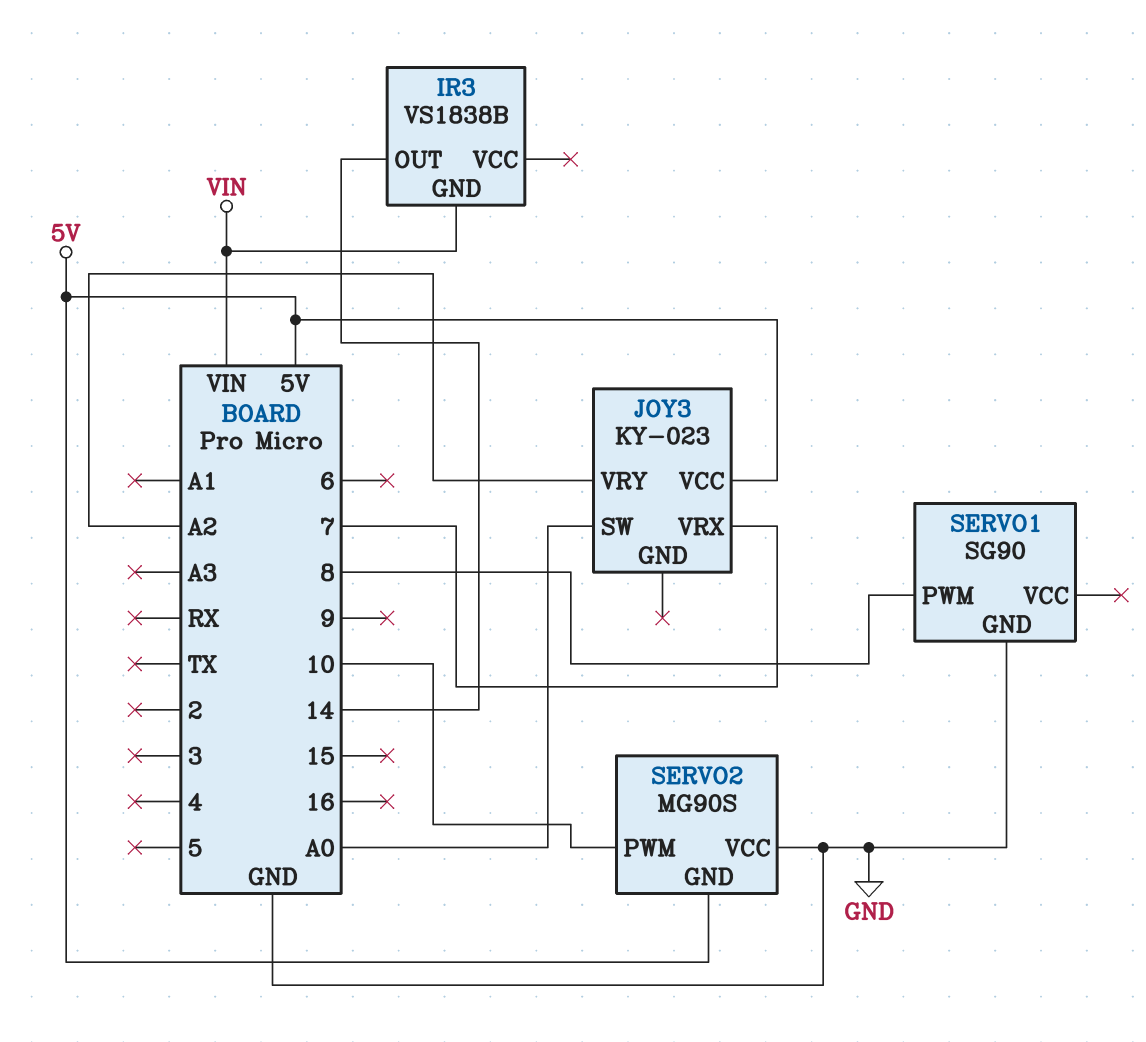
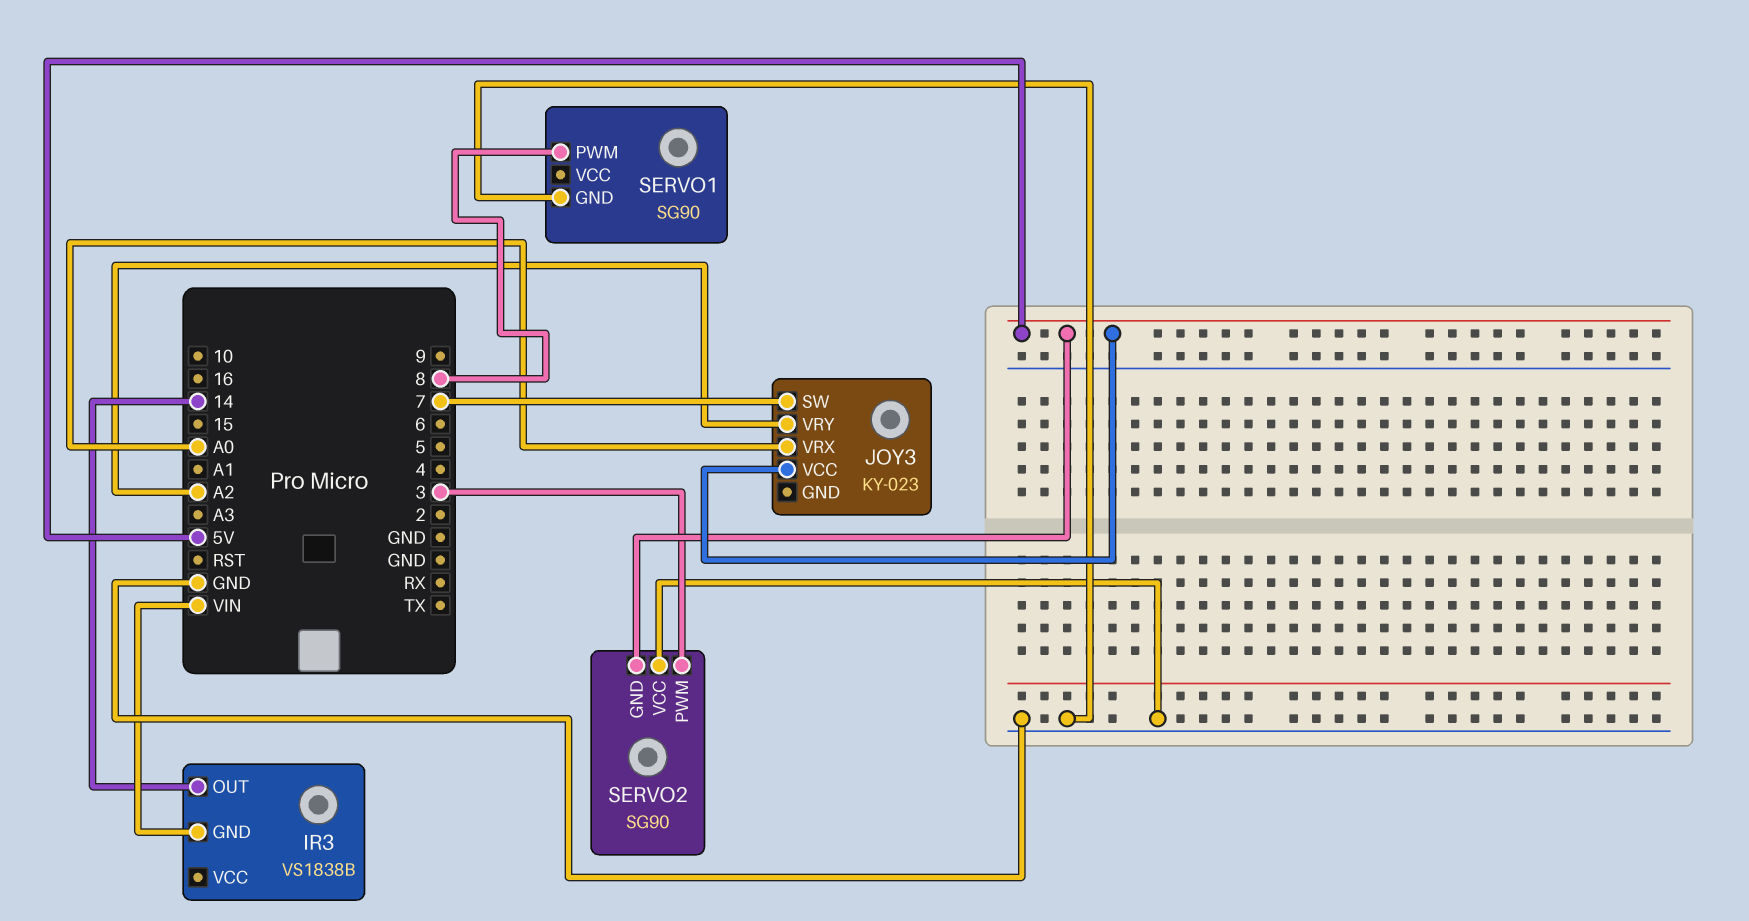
JOY3 pin SW: A0 -> 7
JOY3 pin VRX: 7 -> A0
SERVO2: MG90S -> SG90
SERVO2 pin PWM: 10 -> 3

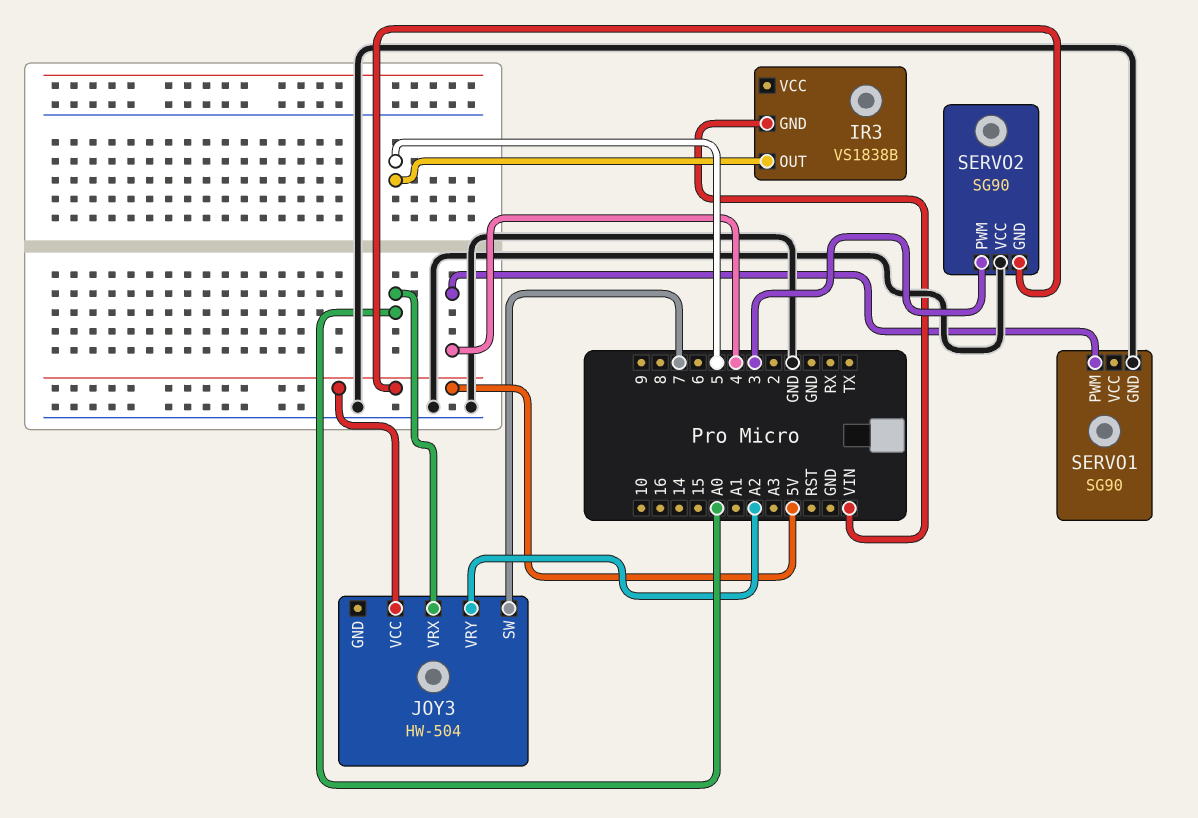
IR3 pin OUT: 14 -> 5
JOY3: KY-023 -> HW-504
SERVO1 pin PWM: 8 -> 4

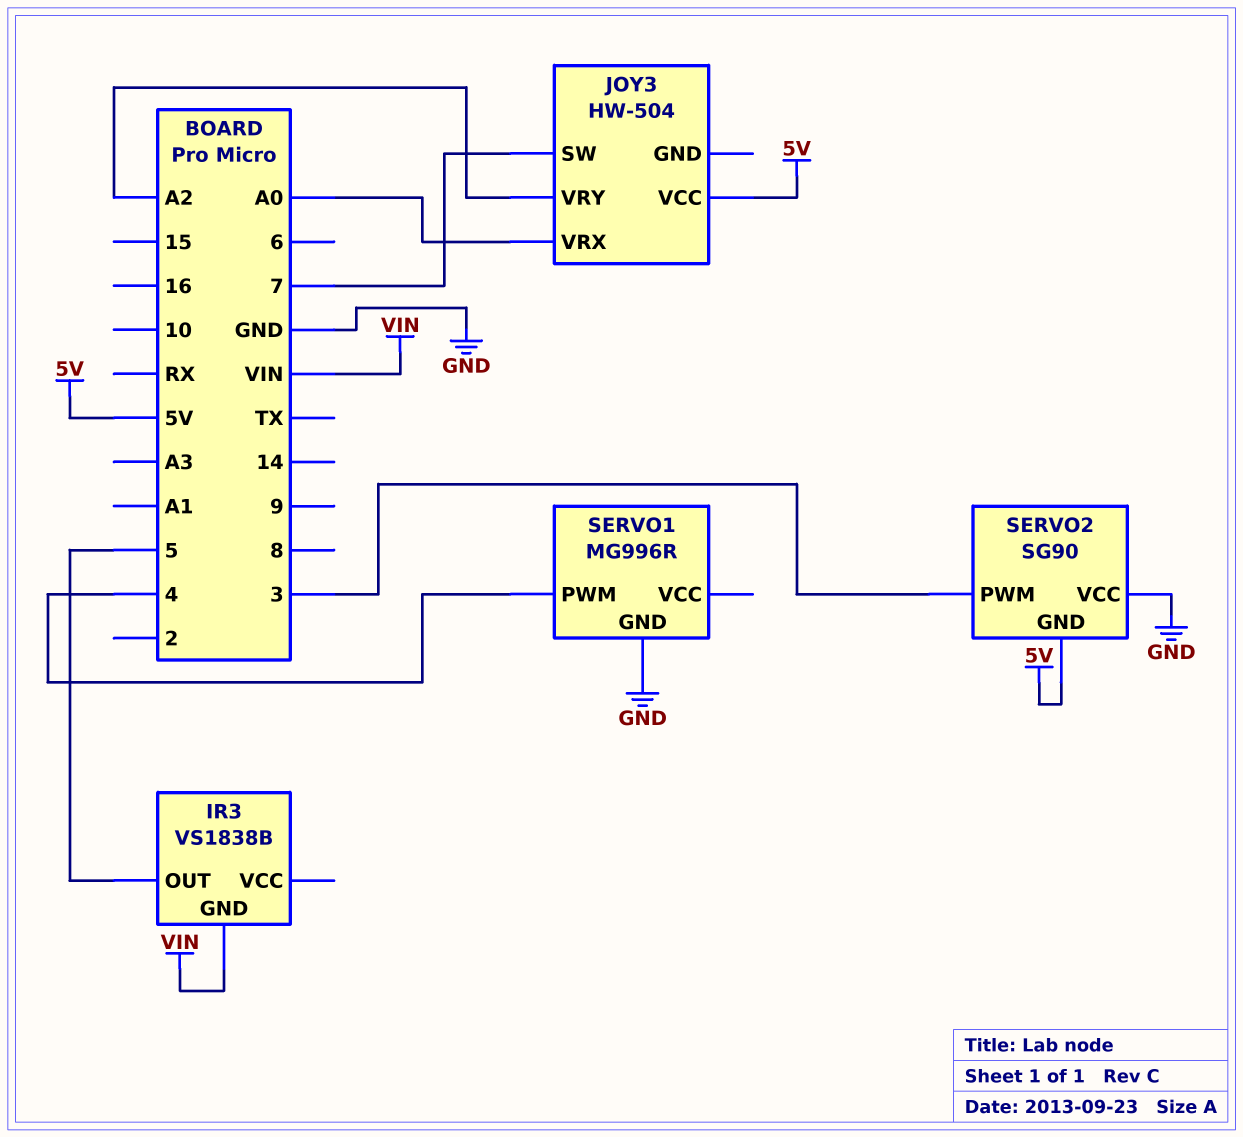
SERVO1: SG90 -> MG996R

